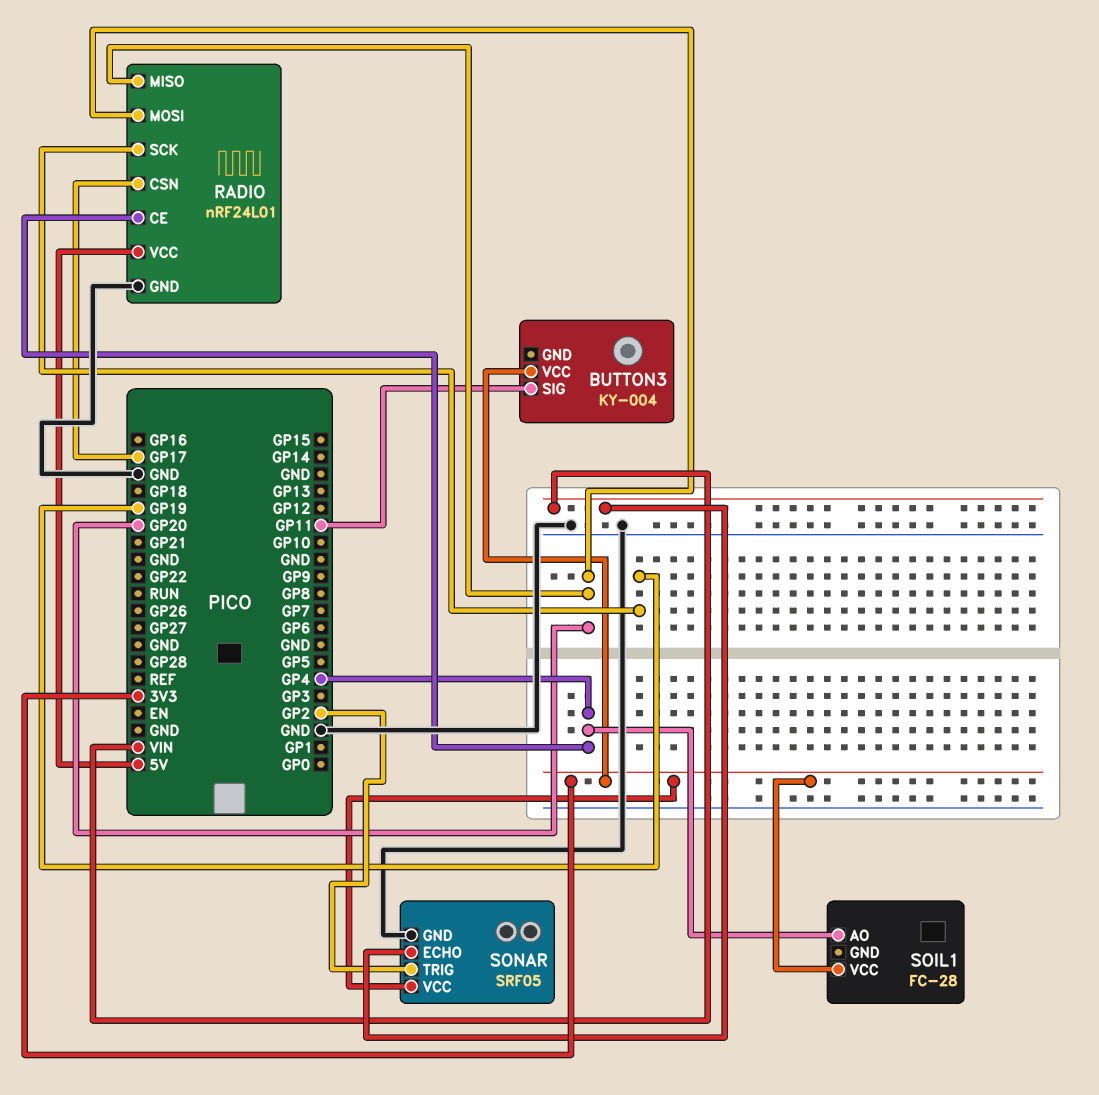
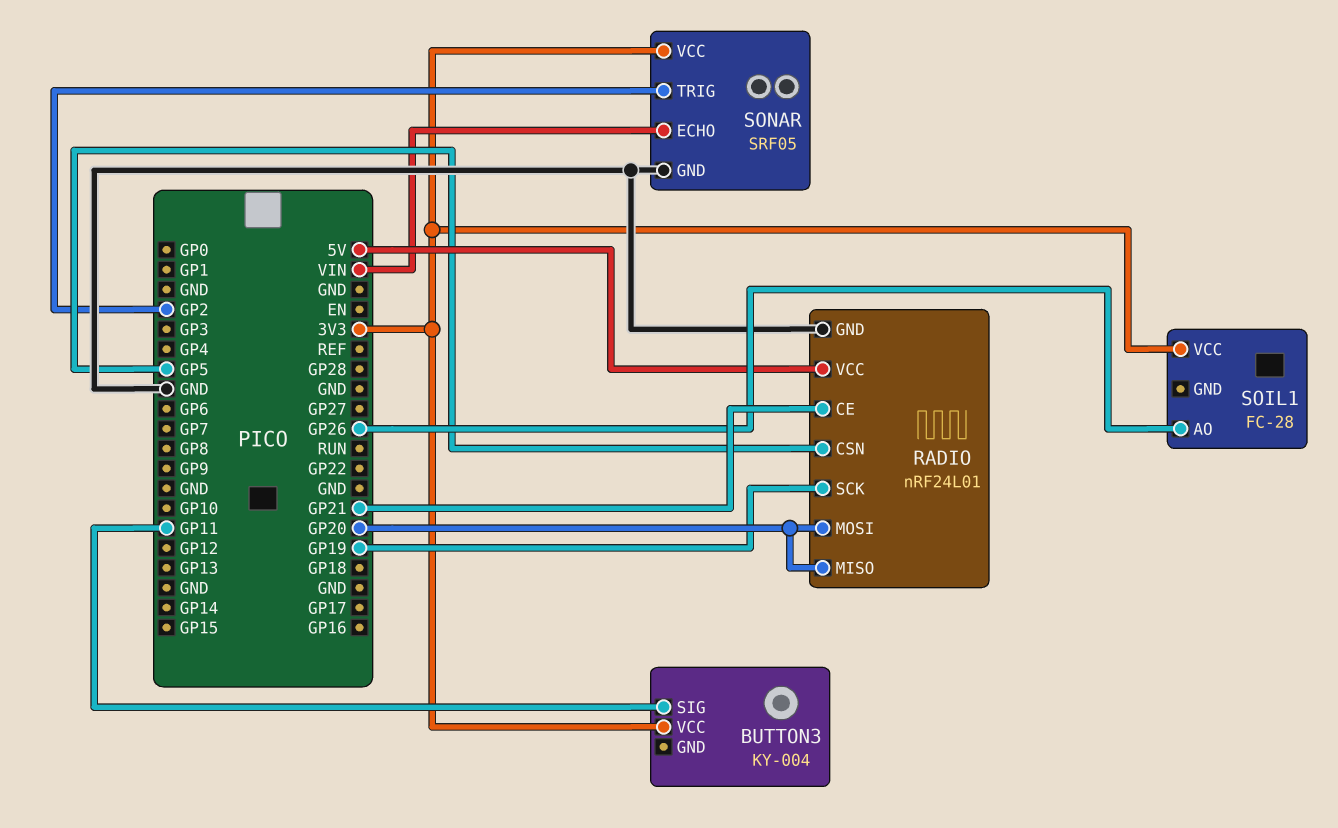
RADIO pin CE: GP4 -> GP21
RADIO pin CSN: GP17 -> GP5
SOIL1 pin AO: GP4 -> GP26

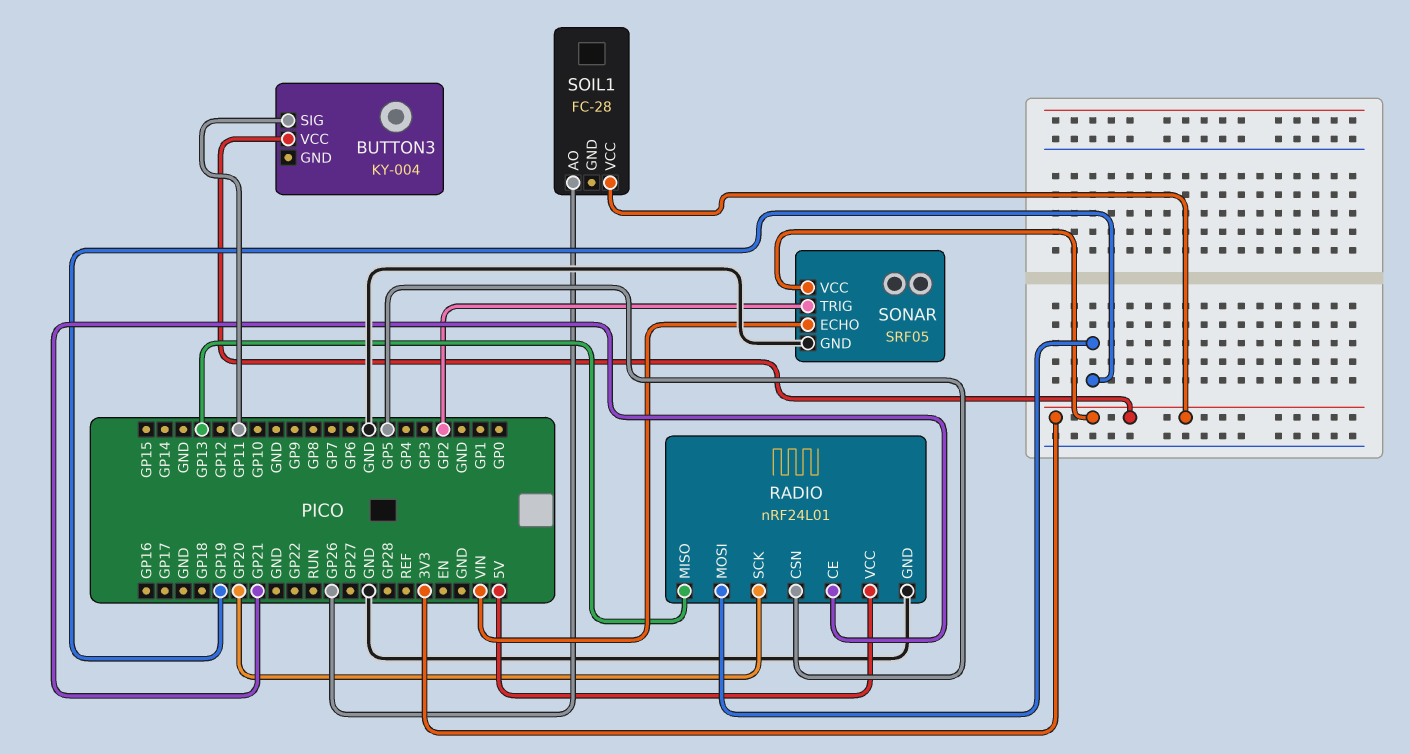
RADIO pin MISO: GP20 -> GP13
RADIO pin MOSI: GP20 -> GP19
RADIO pin SCK: GP19 -> GP20

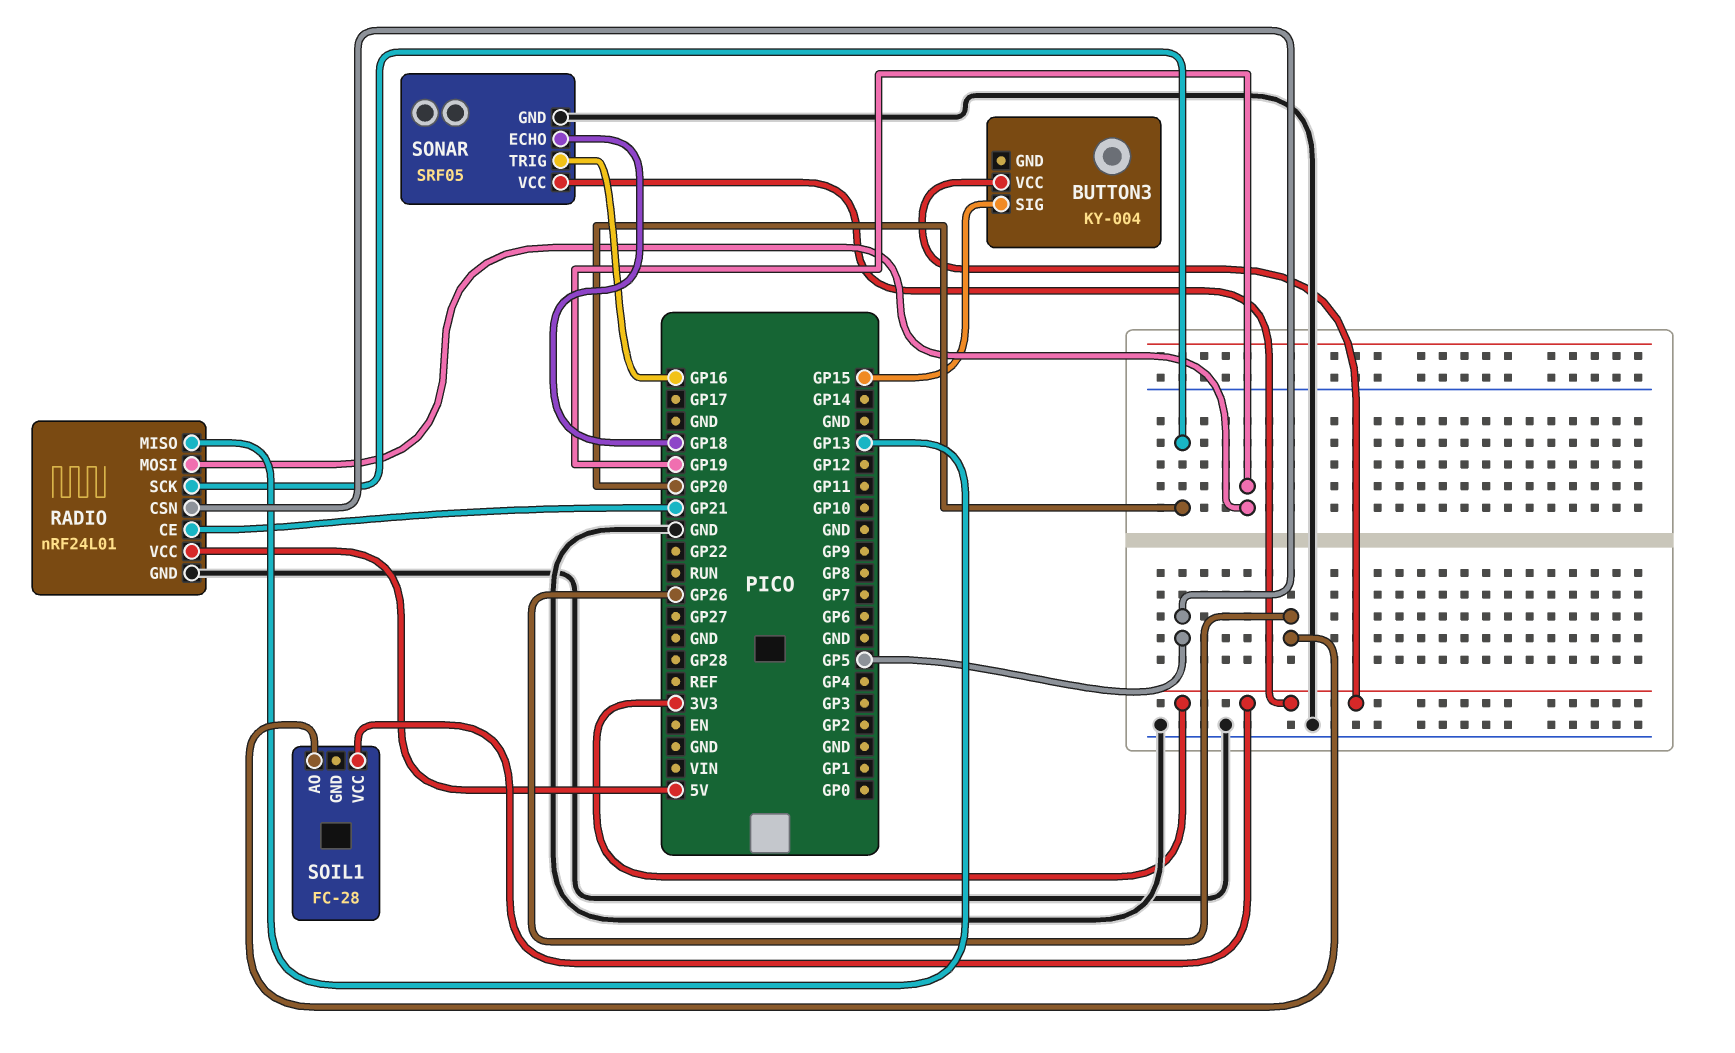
BUTTON3 pin SIG: GP11 -> GP15
SONAR pin ECHO: VIN -> GP18
SONAR pin TRIG: GP2 -> GP16

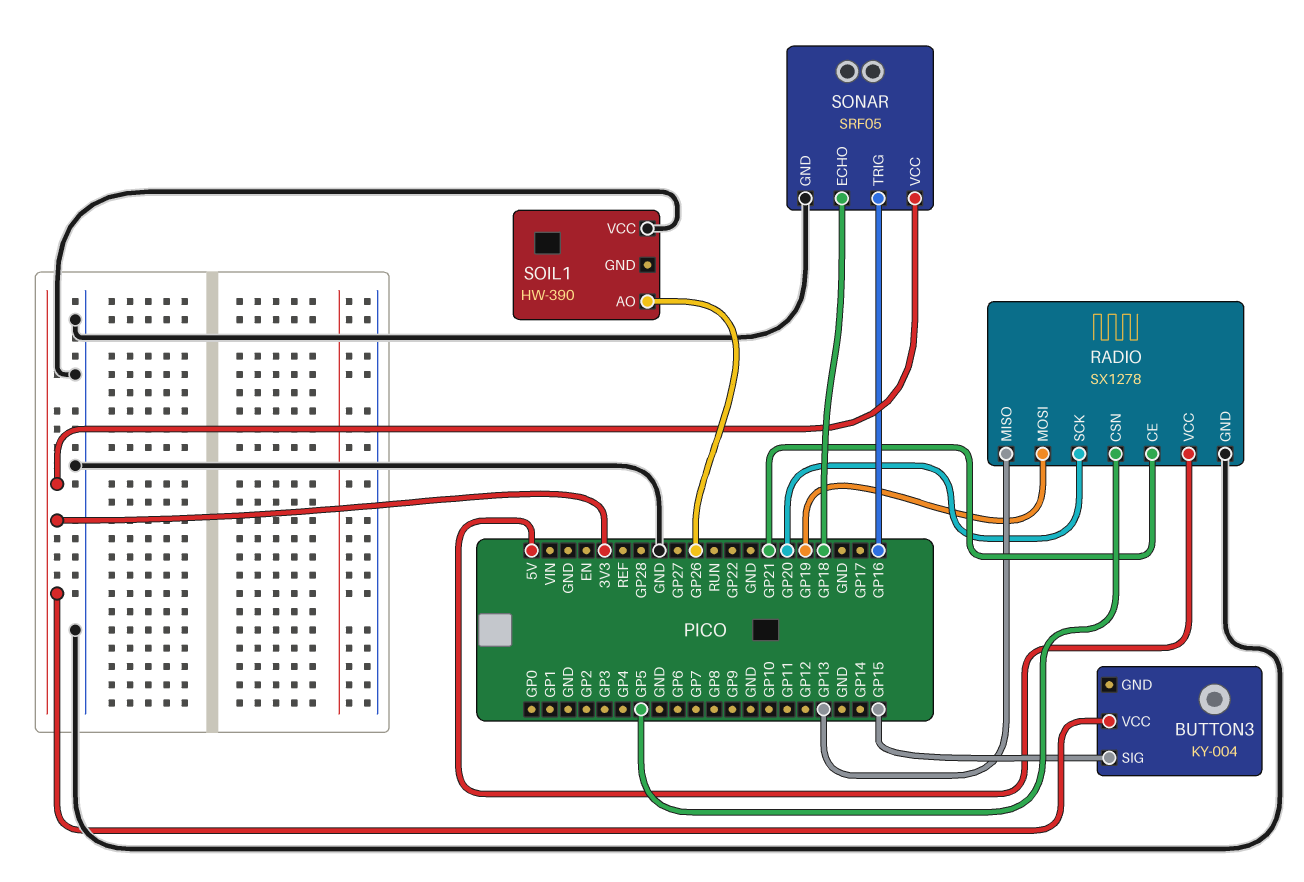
RADIO: nRF24L01 -> SX1278
SOIL1: FC-28 -> HW-390
SOIL1 pin VCC: 3V3 -> GND

